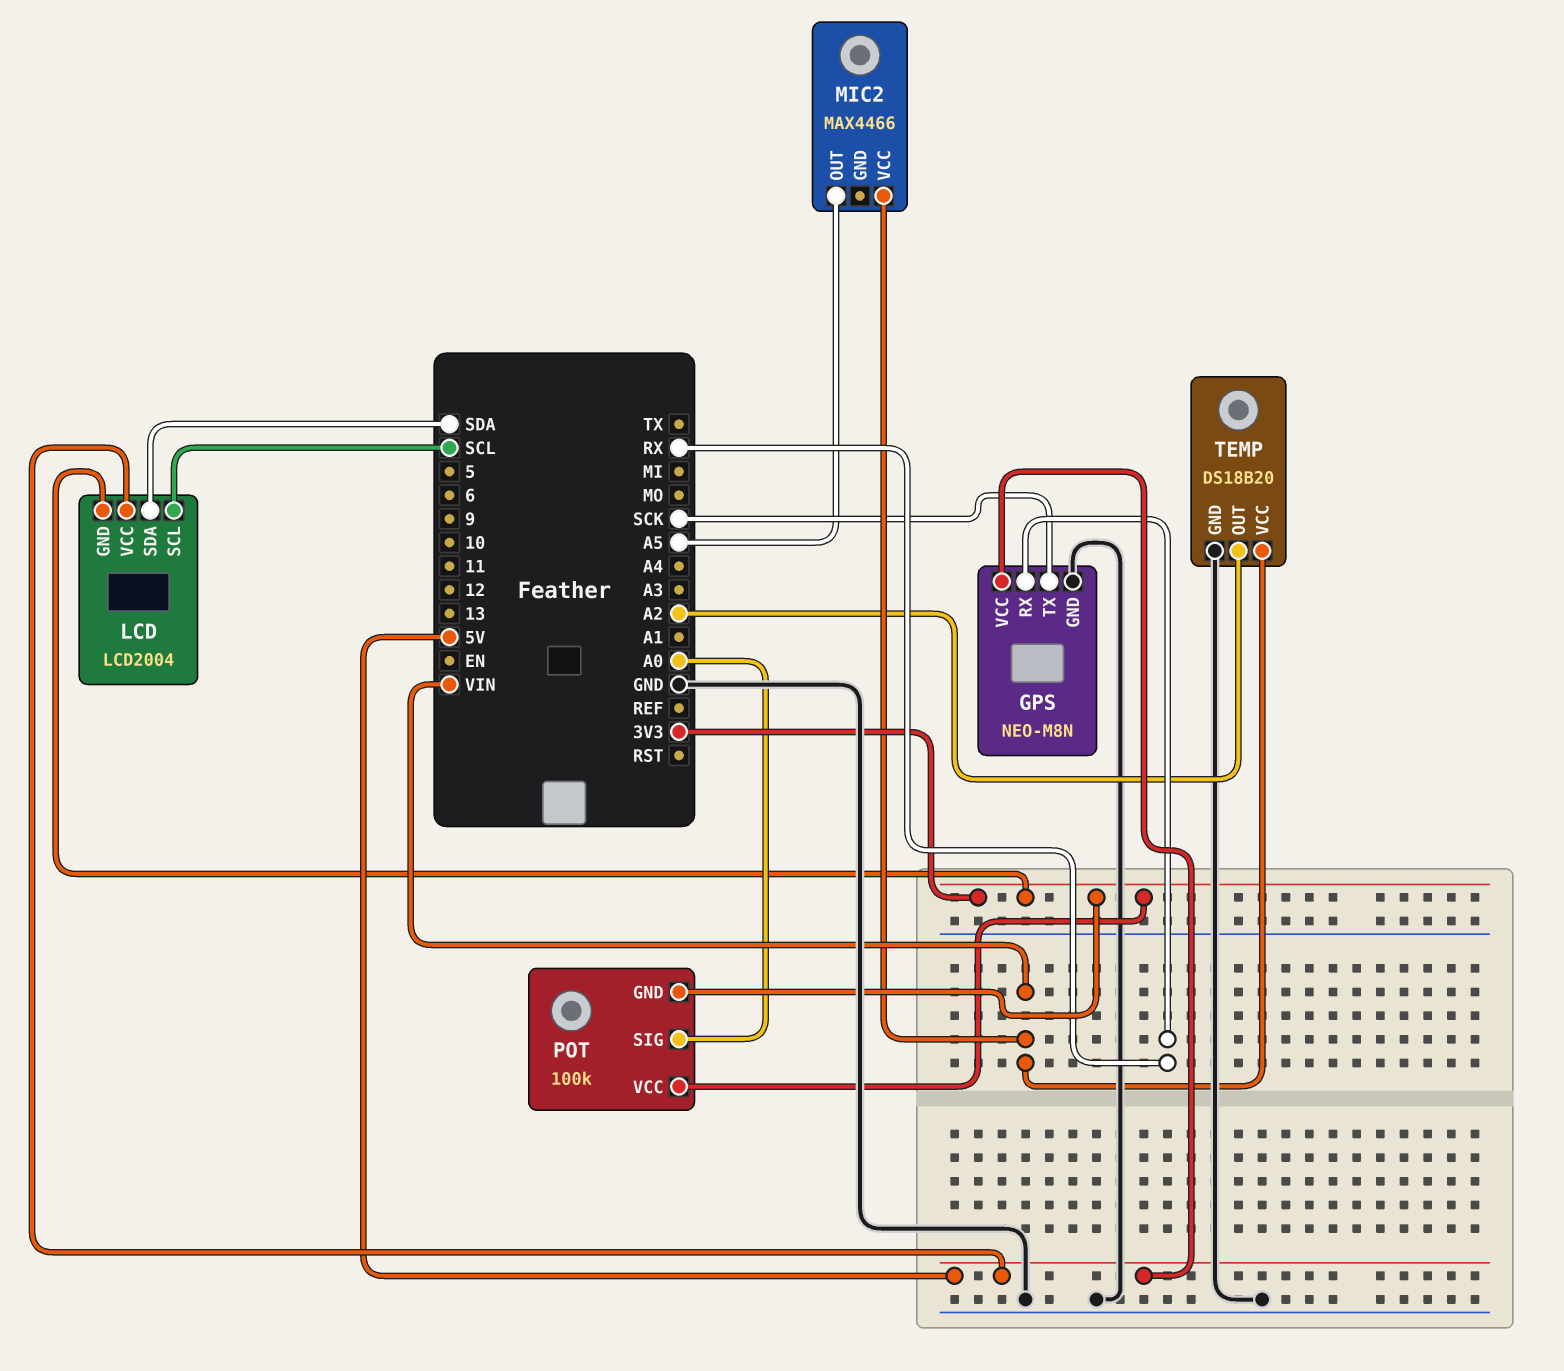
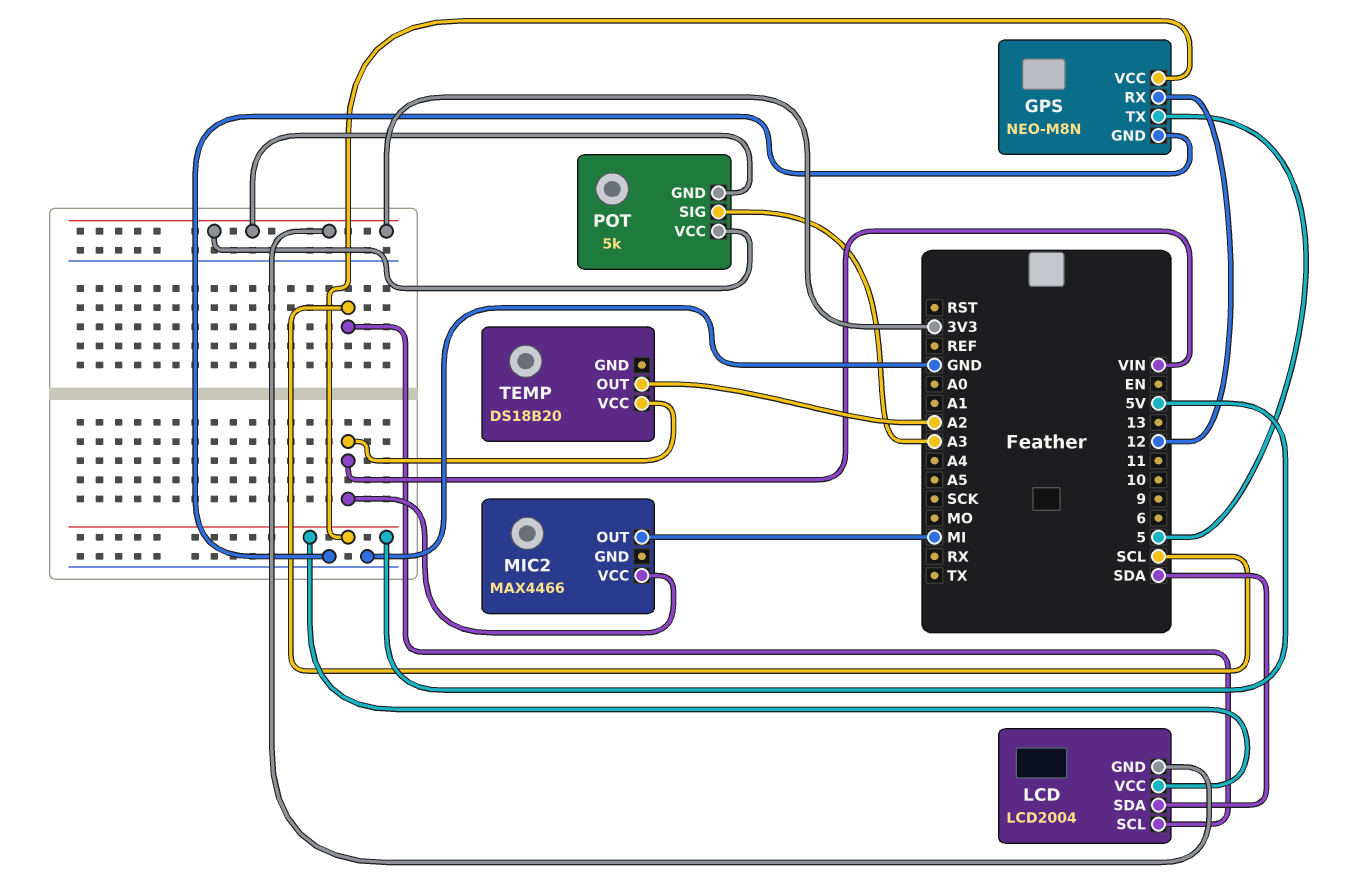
GPS pin RX: RX -> 12
GPS pin TX: SCK -> 5
MIC2 pin OUT: A5 -> MI
POT: 100k -> 5k
POT pin SIG: A0 -> A3
TEMP pin GND: GND -> none

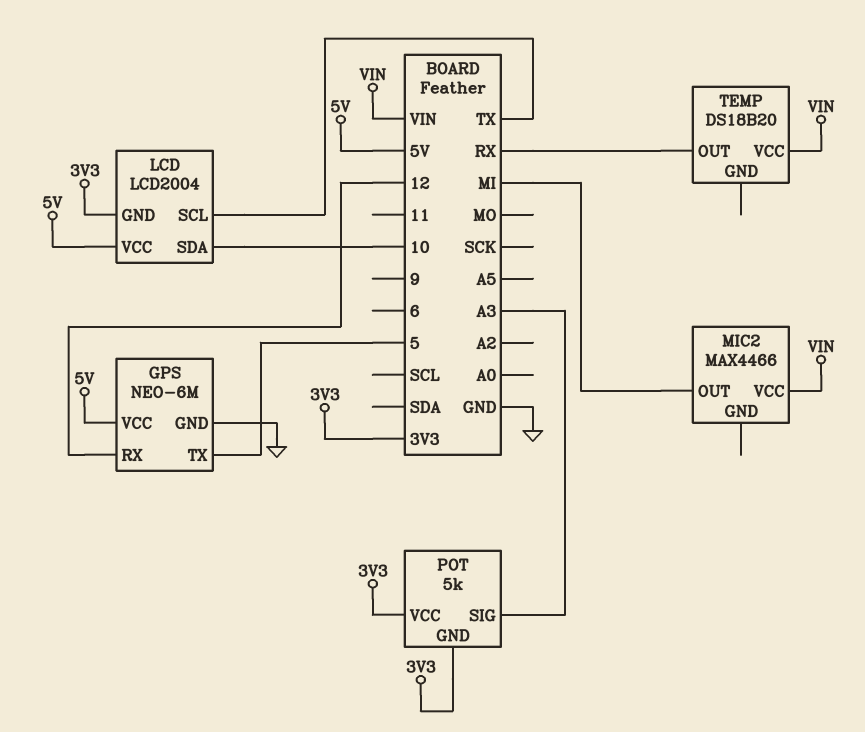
GPS: NEO-M8N -> NEO-6M
LCD pin SCL: SCL -> TX
LCD pin SDA: SDA -> 10
TEMP pin OUT: A2 -> RX

